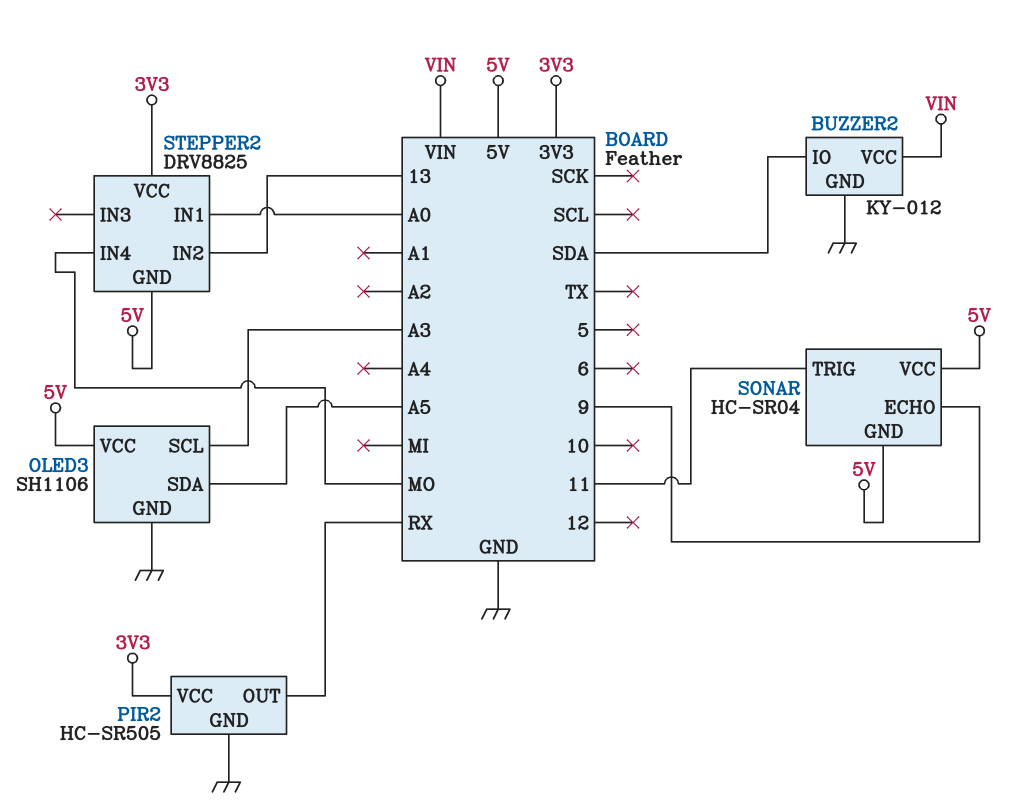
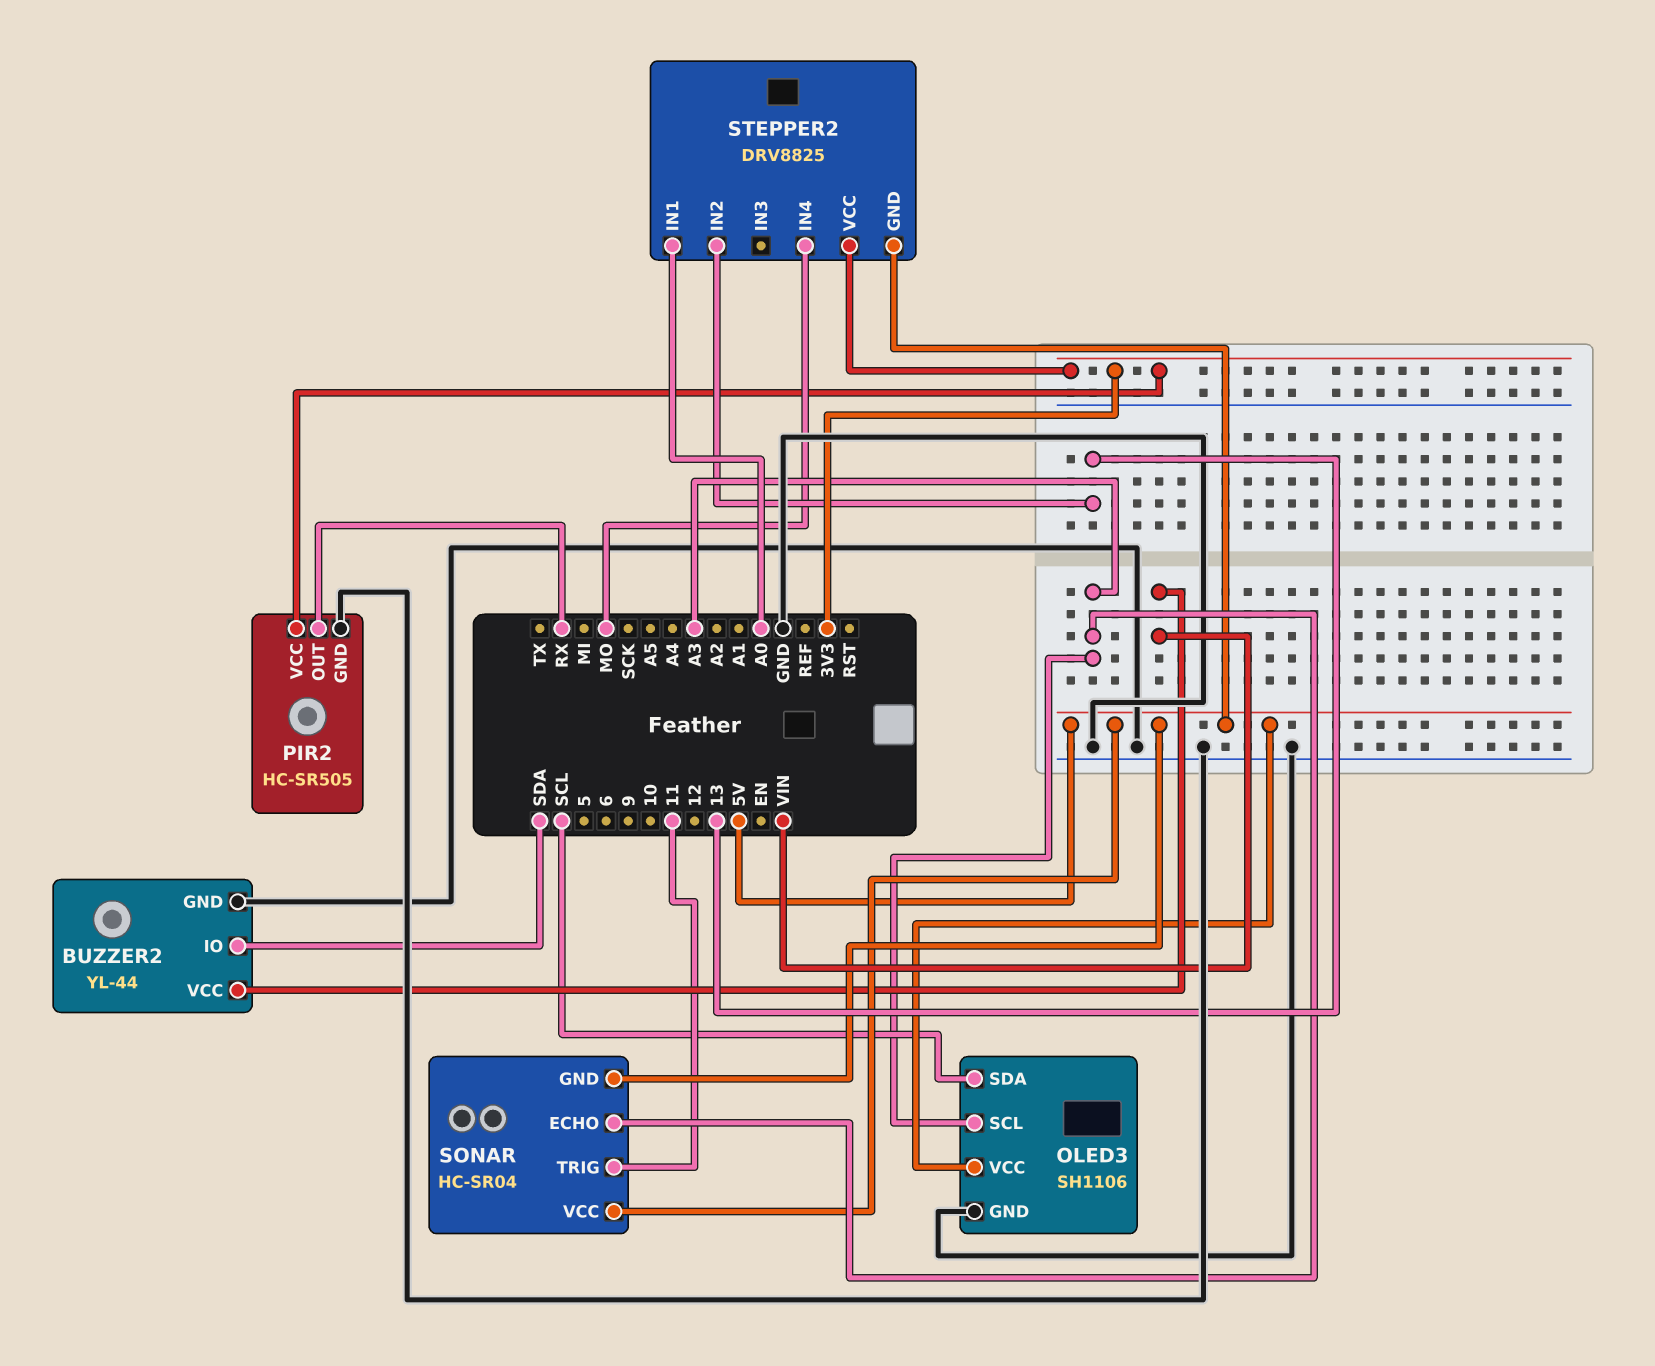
BUZZER2: KY-012 -> YL-44
OLED3 pin SDA: A5 -> SCL
SONAR pin ECHO: 9 -> A3

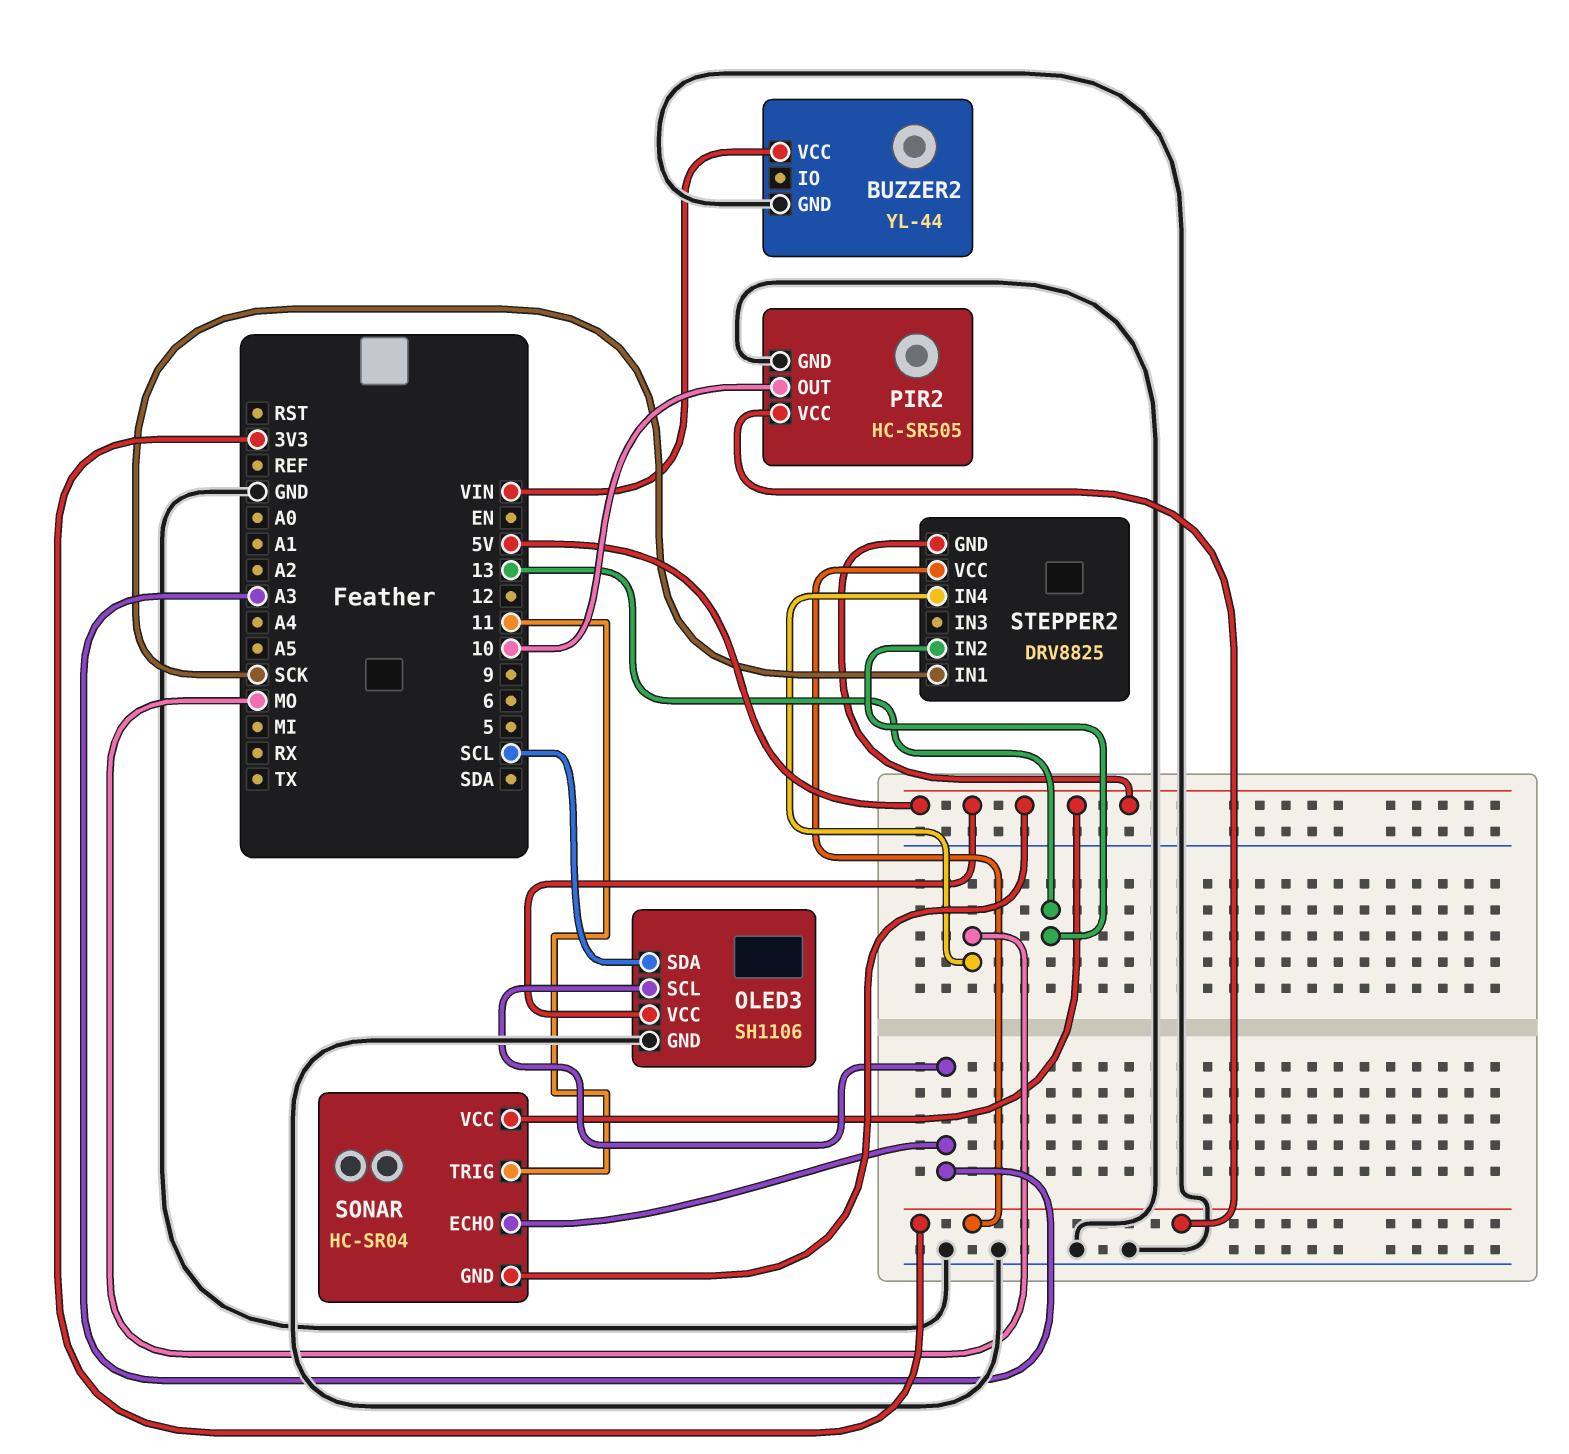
BUZZER2 pin IO: SDA -> none
PIR2 pin OUT: RX -> 10
STEPPER2 pin IN1: A0 -> SCK

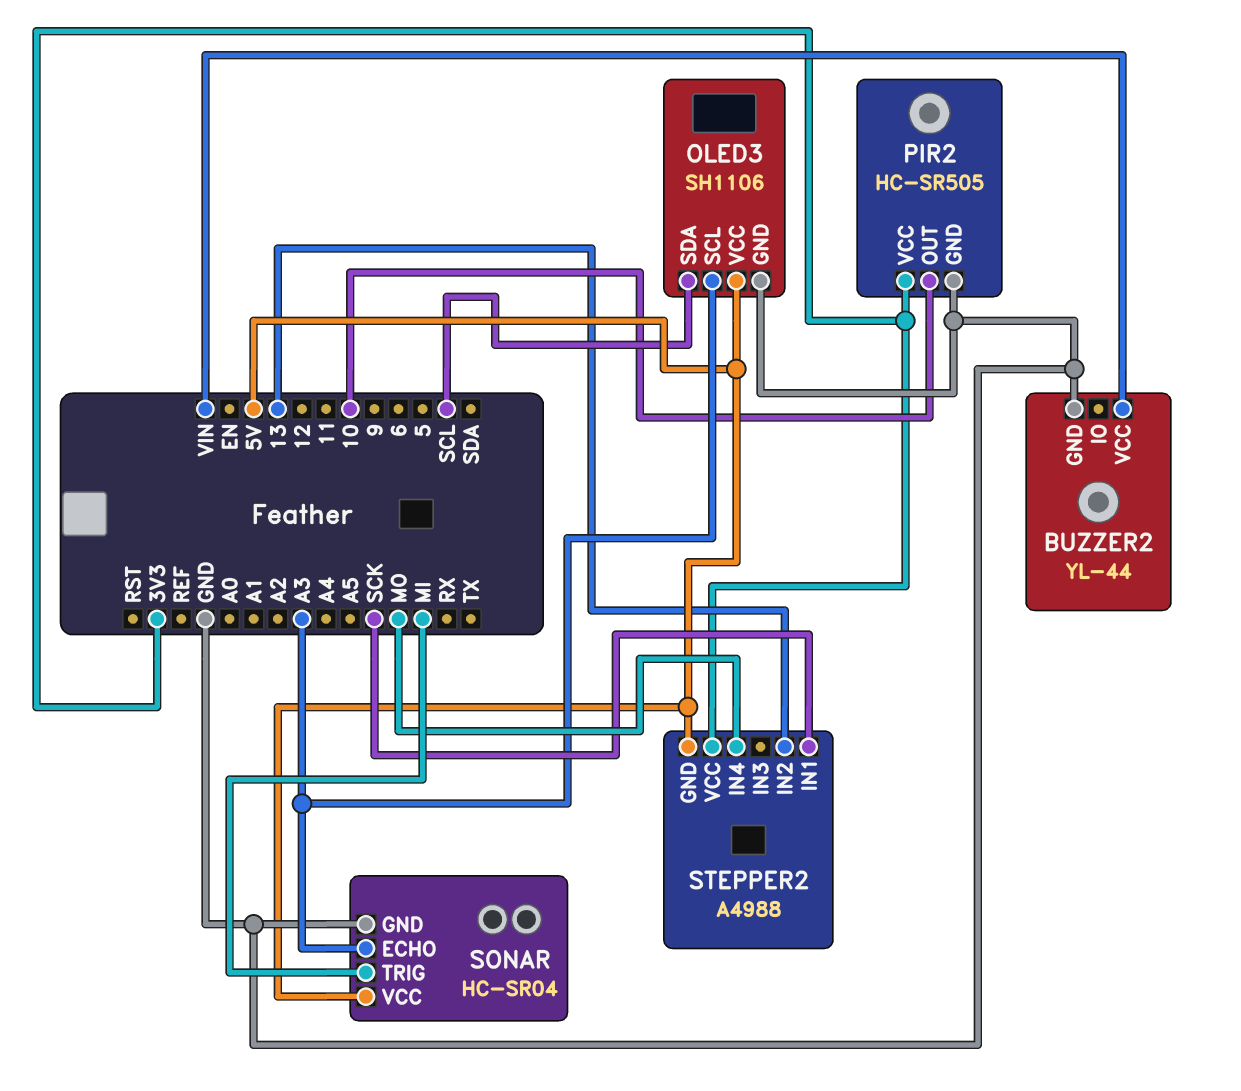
SONAR pin GND: 5V -> GND
SONAR pin TRIG: 11 -> MI
STEPPER2: DRV8825 -> A4988

